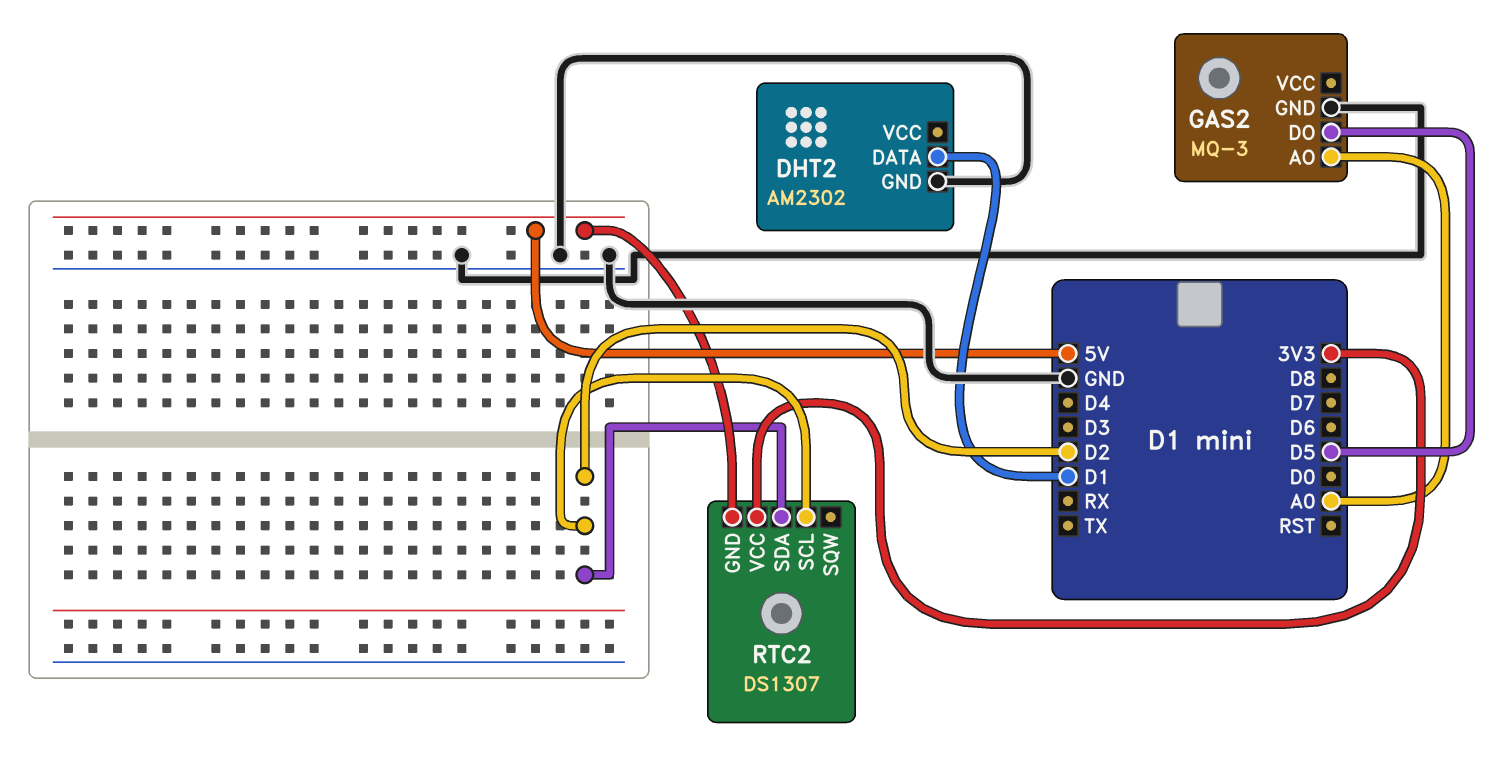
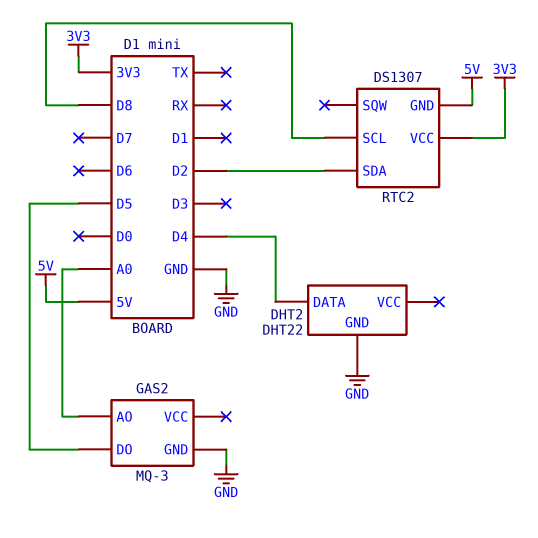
DHT2: AM2302 -> DHT22
DHT2 pin DATA: D1 -> D4
RTC2 pin SCL: D2 -> D8

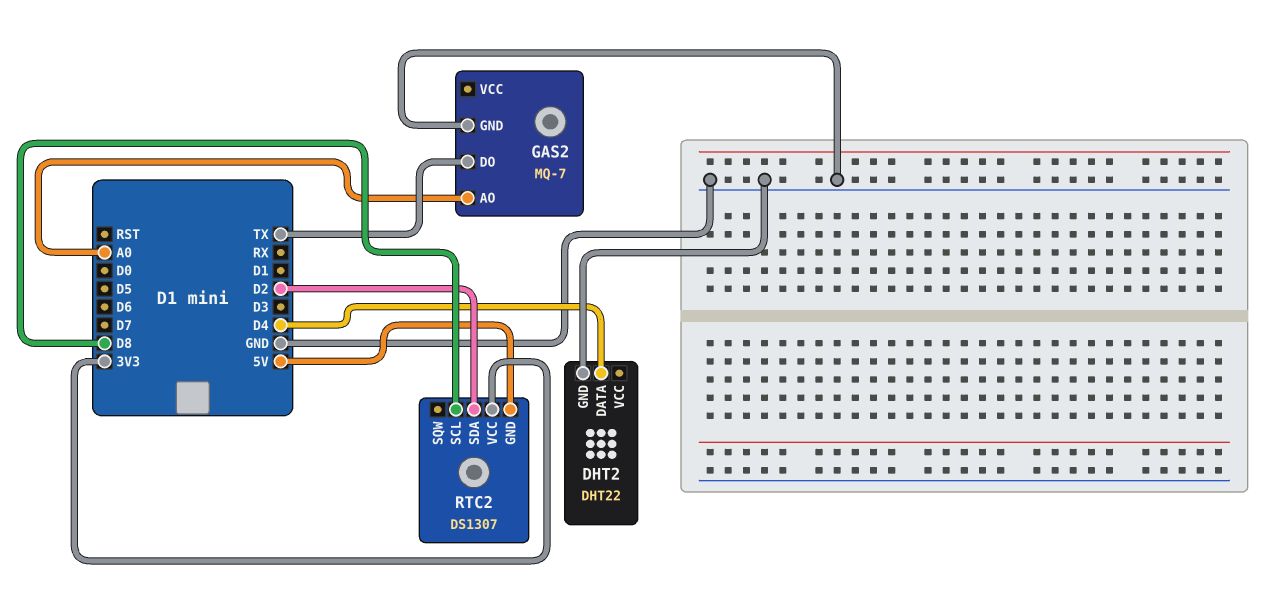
GAS2: MQ-3 -> MQ-7
GAS2 pin DO: D5 -> TX

